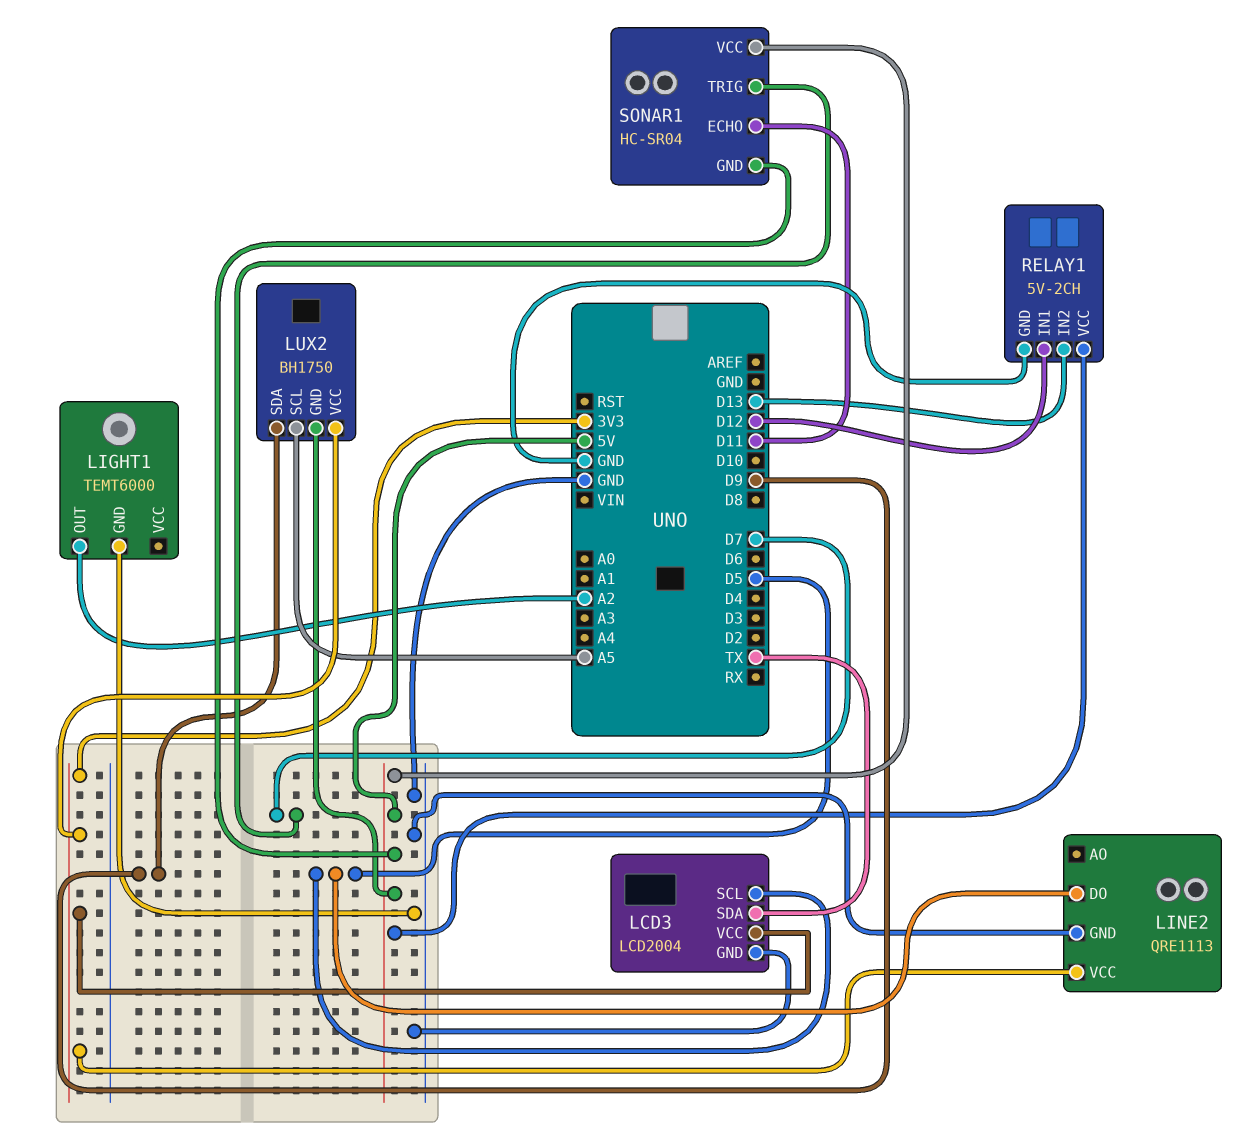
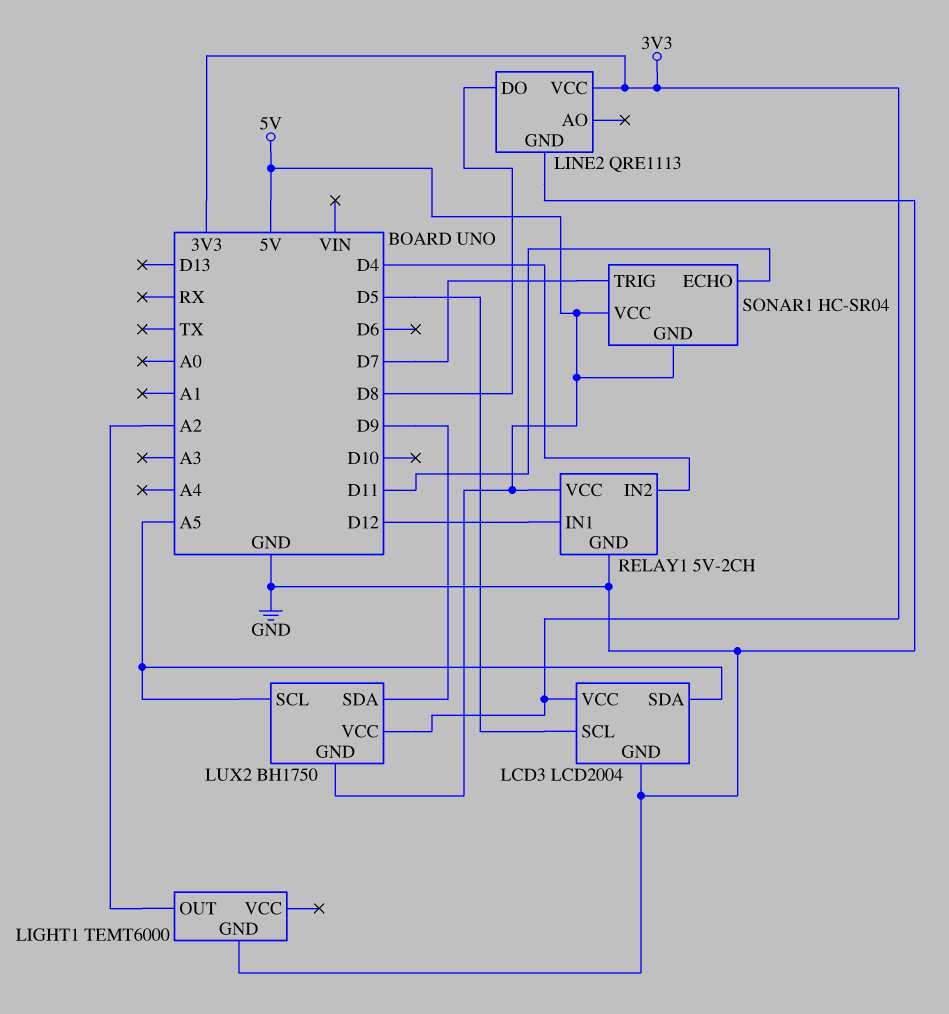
LCD3 pin SDA: TX -> A5
LINE2 pin DO: D5 -> D8
RELAY1 pin IN2: D13 -> D4

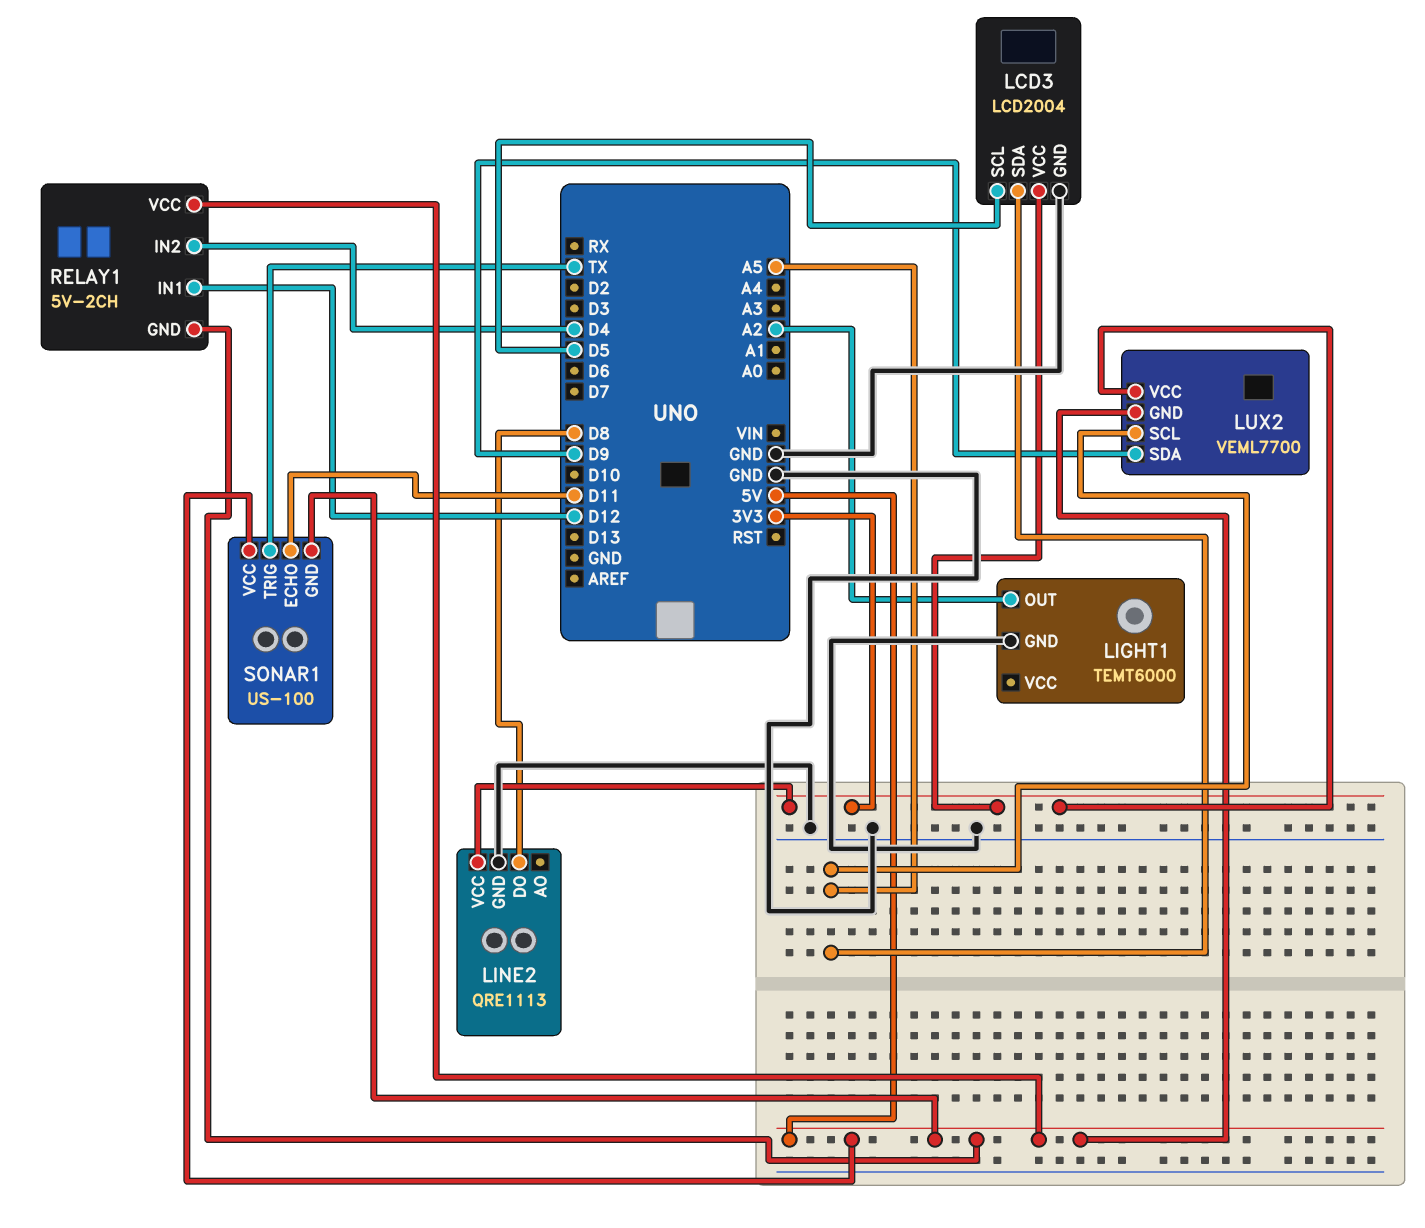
LUX2: BH1750 -> VEML7700
RELAY1 pin GND: GND -> 5V
SONAR1: HC-SR04 -> US-100
SONAR1 pin TRIG: D7 -> TX

